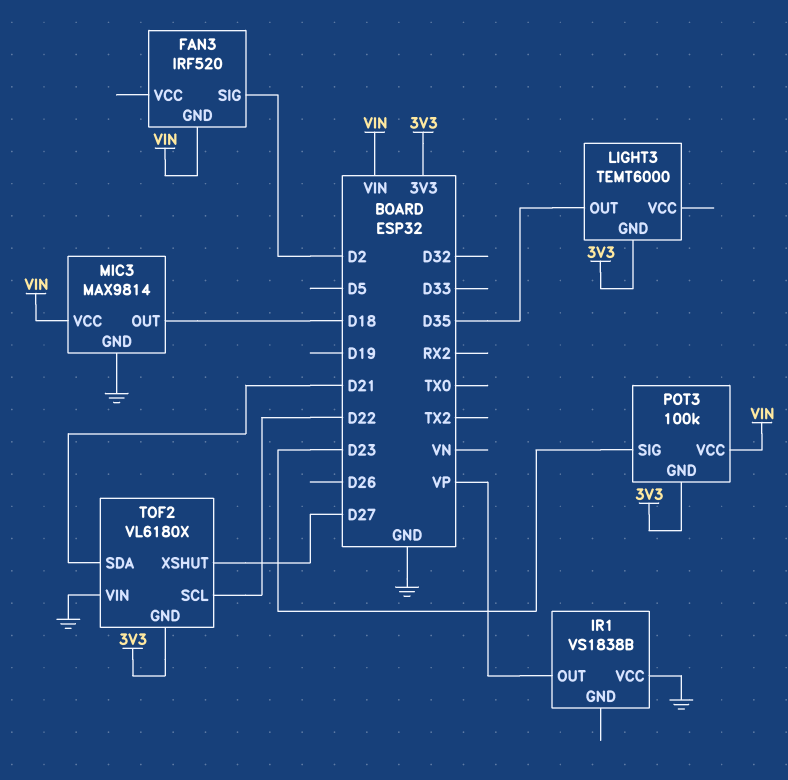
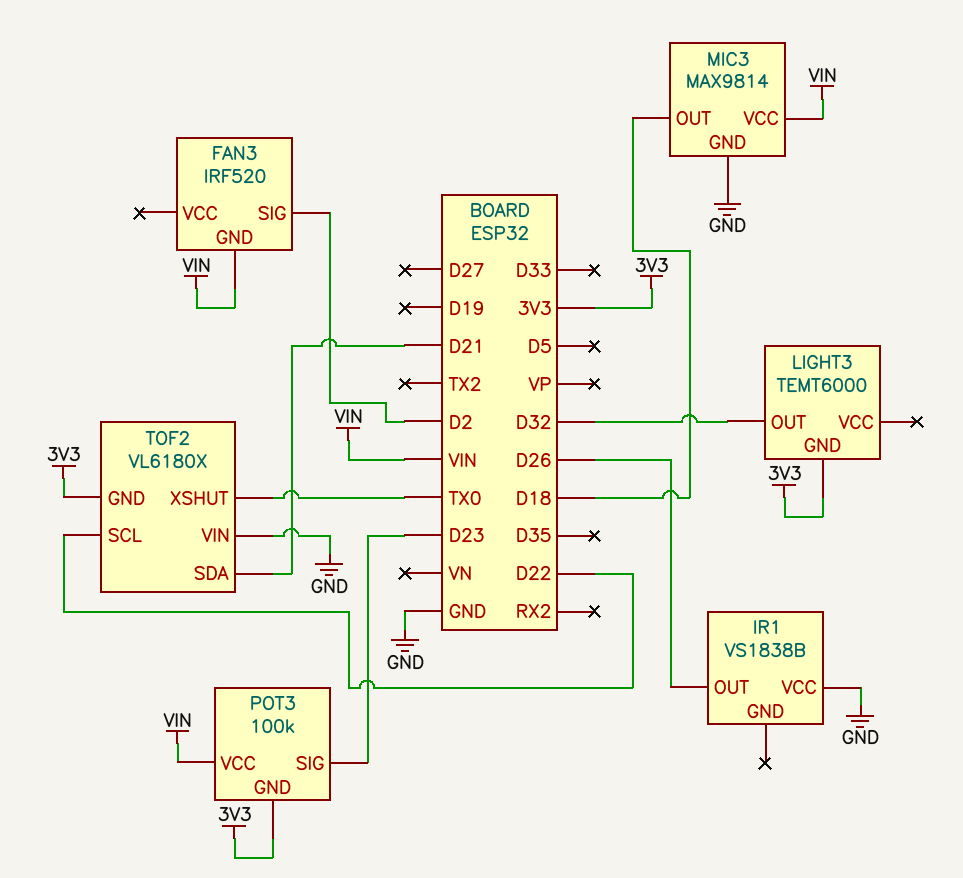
IR1 pin OUT: VP -> D26
LIGHT3 pin OUT: D35 -> D32
TOF2 pin XSHUT: D27 -> TX0

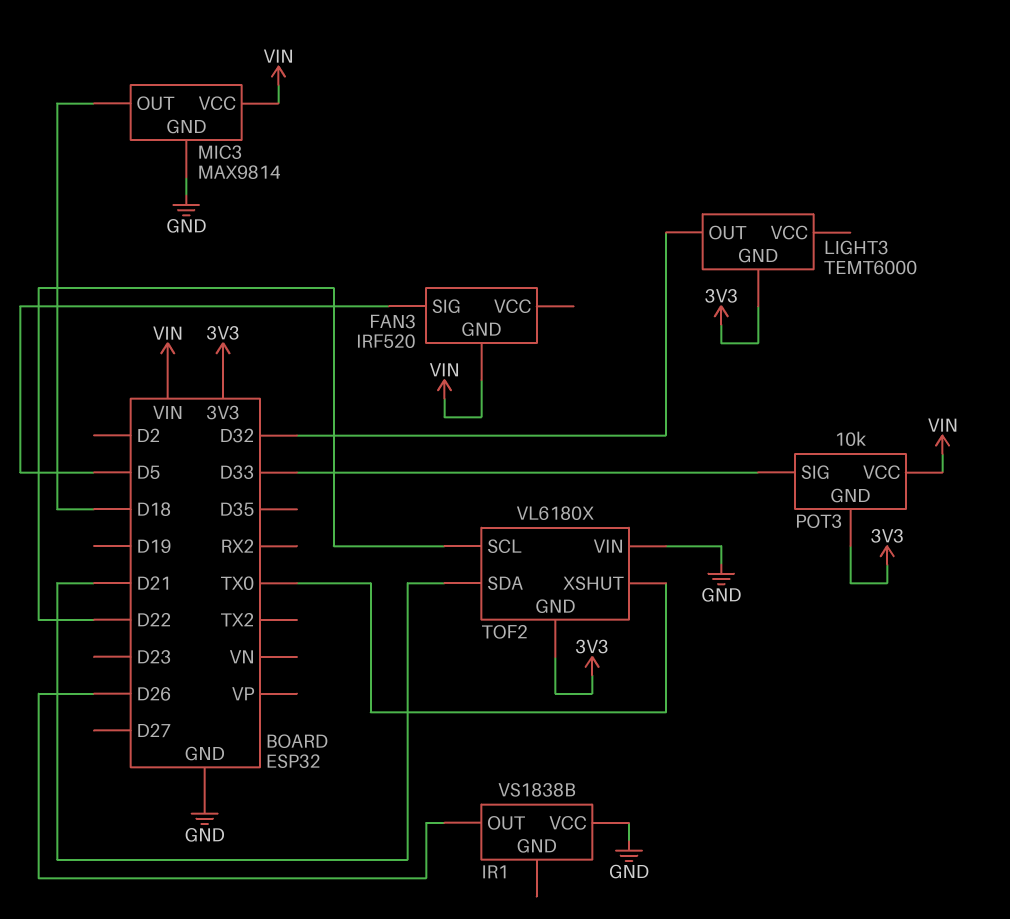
FAN3 pin SIG: D2 -> D5
POT3: 100k -> 10k
POT3 pin SIG: D23 -> D33

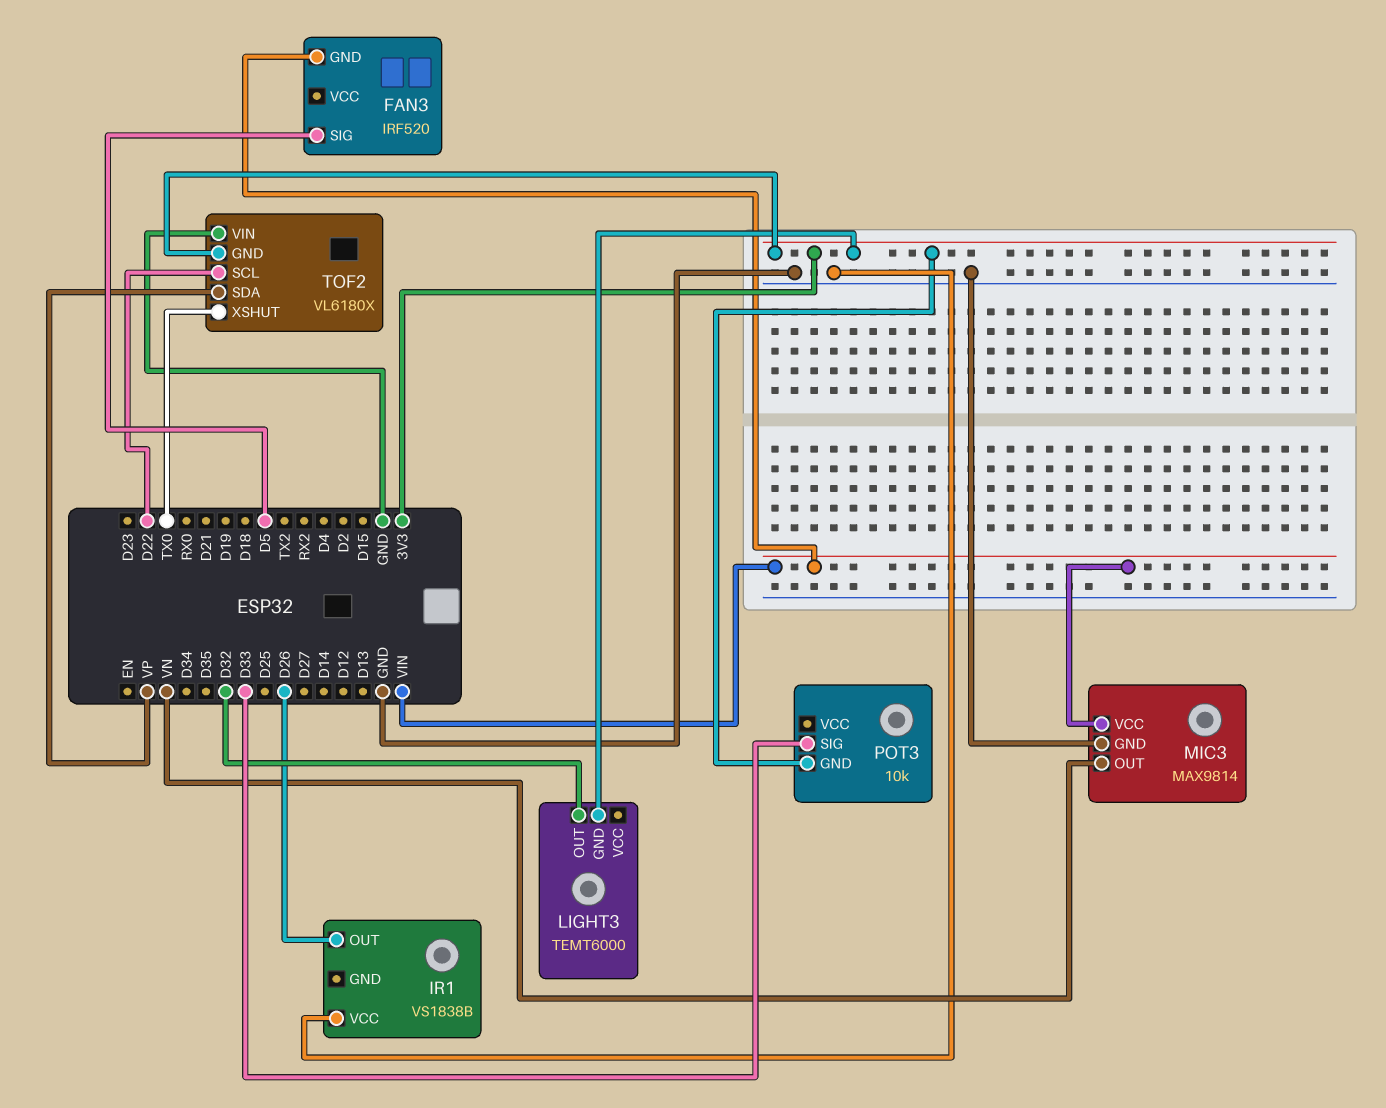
MIC3 pin OUT: D18 -> VN
POT3 pin VCC: VIN -> none
TOF2 pin SDA: D21 -> VP

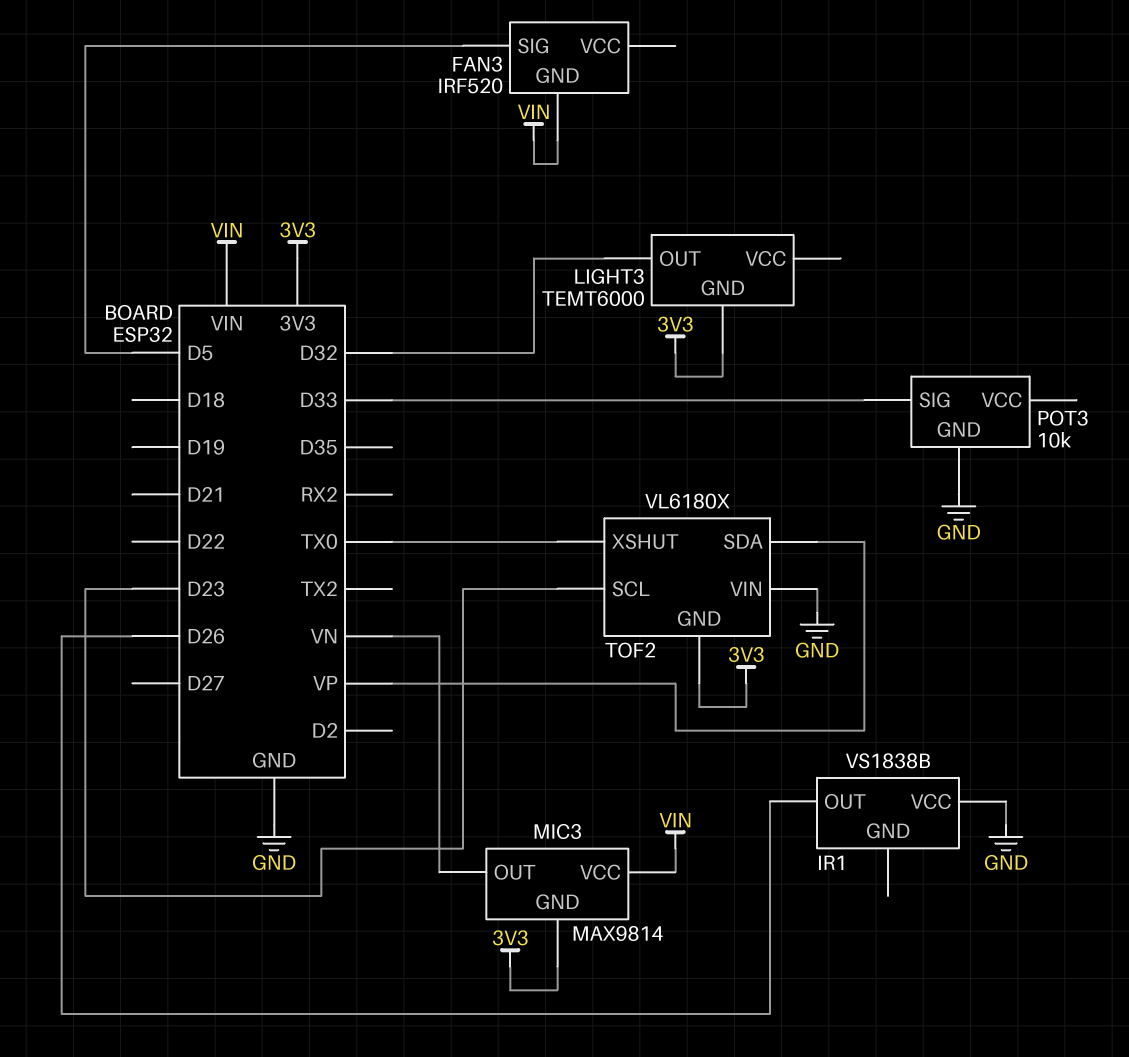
MIC3 pin GND: GND -> 3V3
POT3 pin GND: 3V3 -> GND
TOF2 pin SCL: D22 -> D23

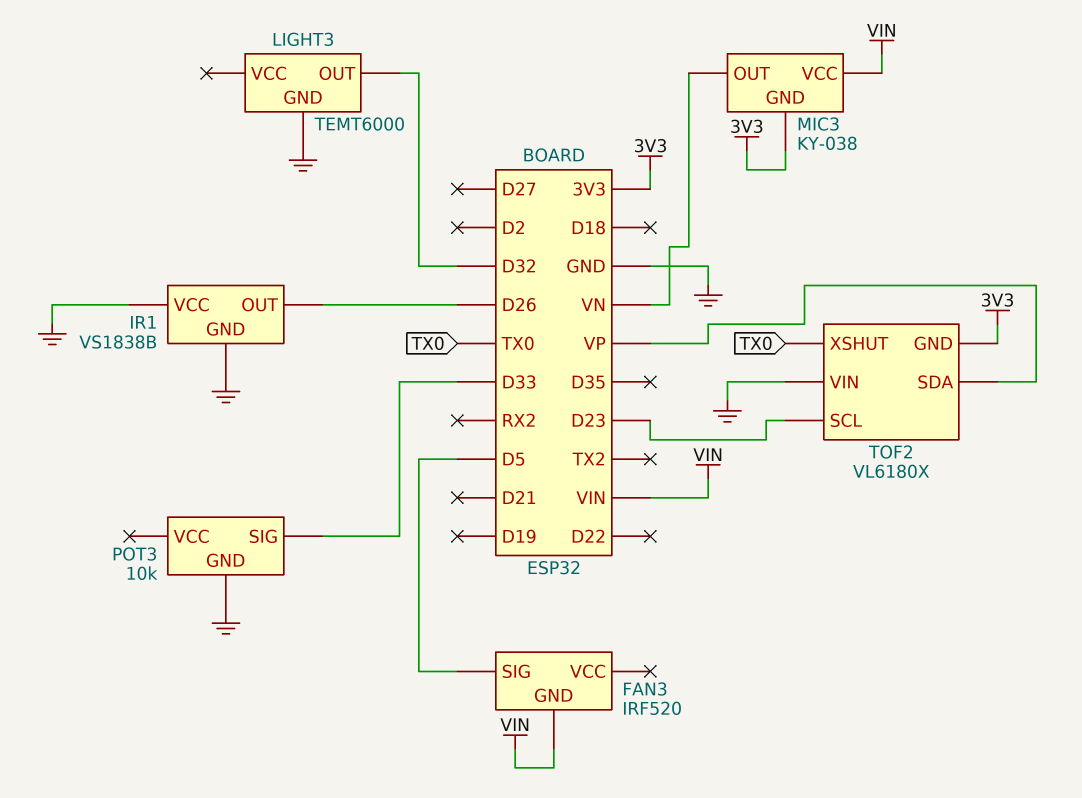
IR1 pin GND: none -> GND
LIGHT3 pin GND: 3V3 -> GND
MIC3: MAX9814 -> KY-038

